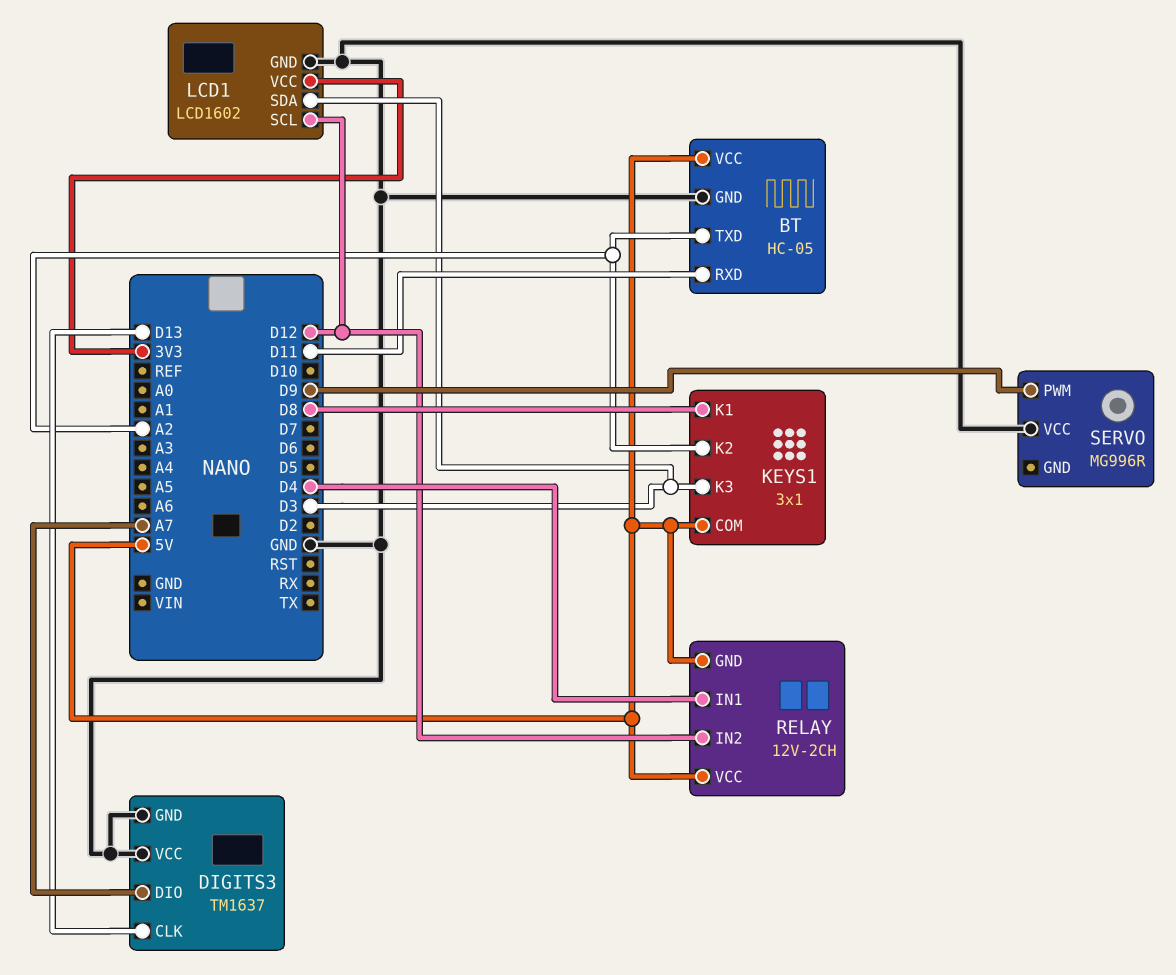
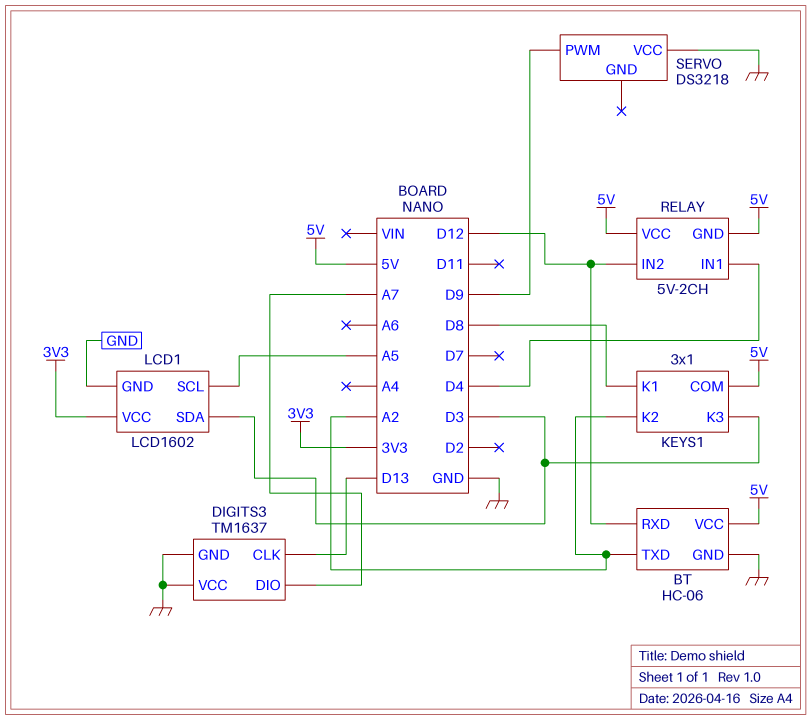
BT: HC-05 -> HC-06
BT pin RXD: D11 -> D12
LCD1 pin SCL: D12 -> A5
RELAY: 12V-2CH -> 5V-2CH
SERVO: MG996R -> DS3218

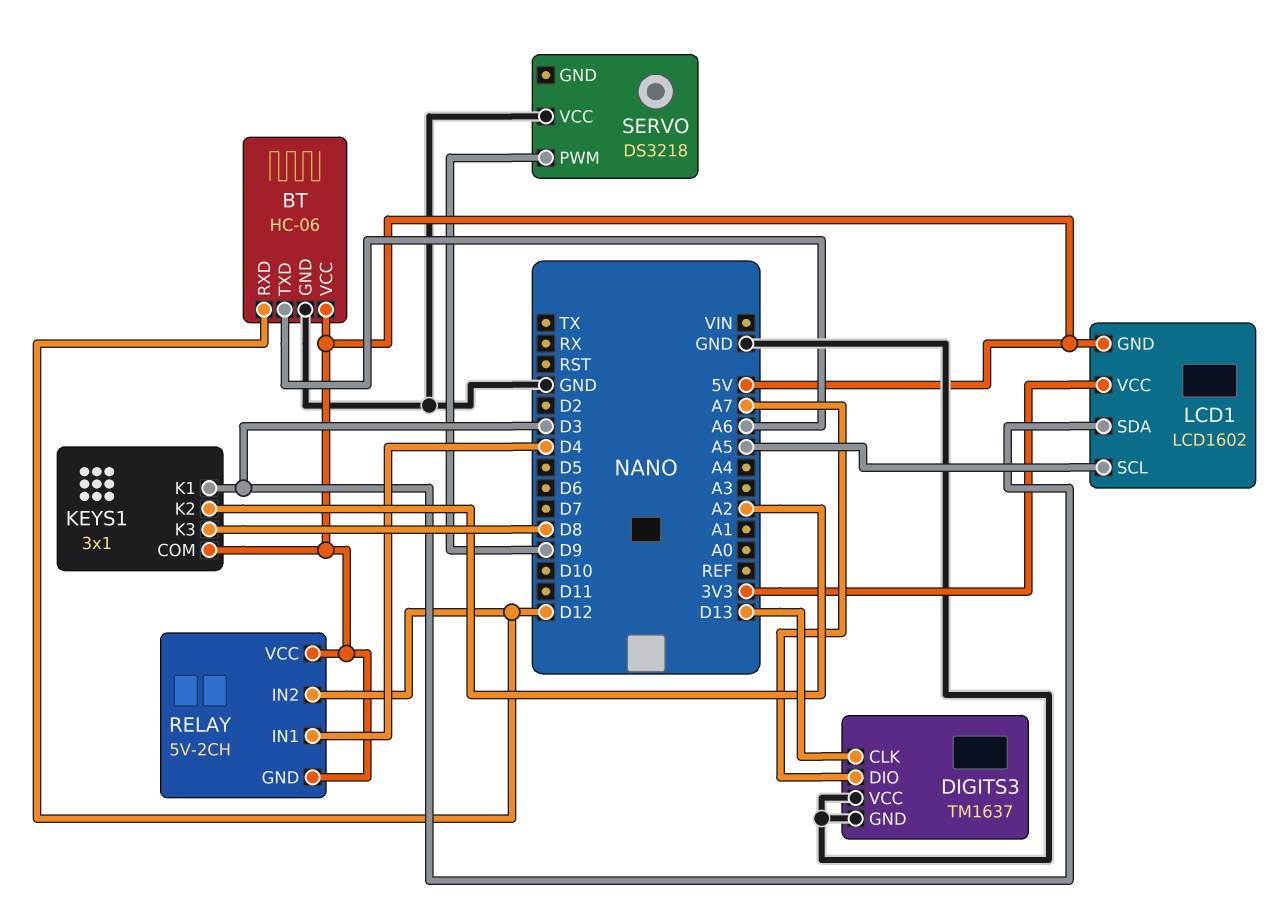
BT pin TXD: A2 -> A6
KEYS1 pin K1: D8 -> D3
KEYS1 pin K3: D3 -> D8
LCD1 pin GND: GND -> 5V

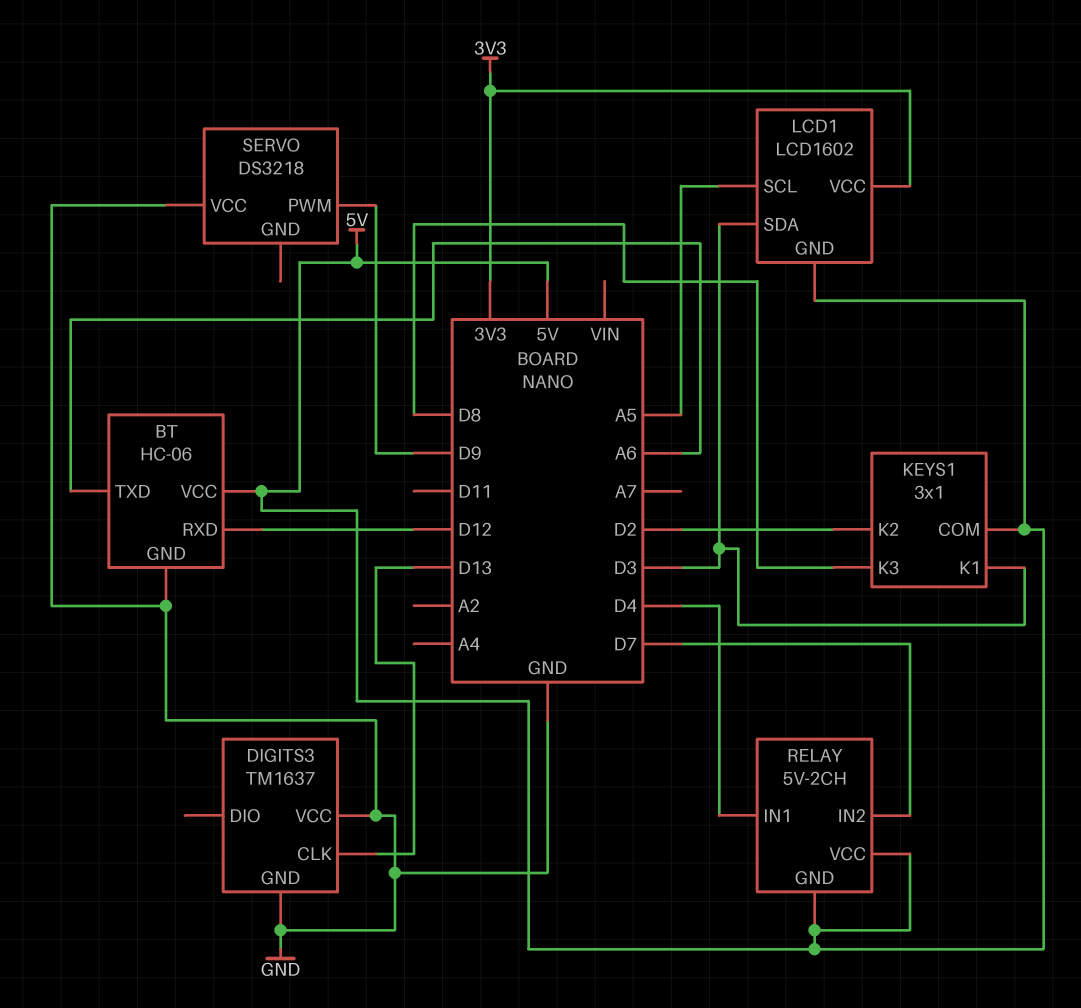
DIGITS3 pin DIO: A7 -> none
KEYS1 pin K2: A2 -> D2
RELAY pin IN2: D12 -> D7

